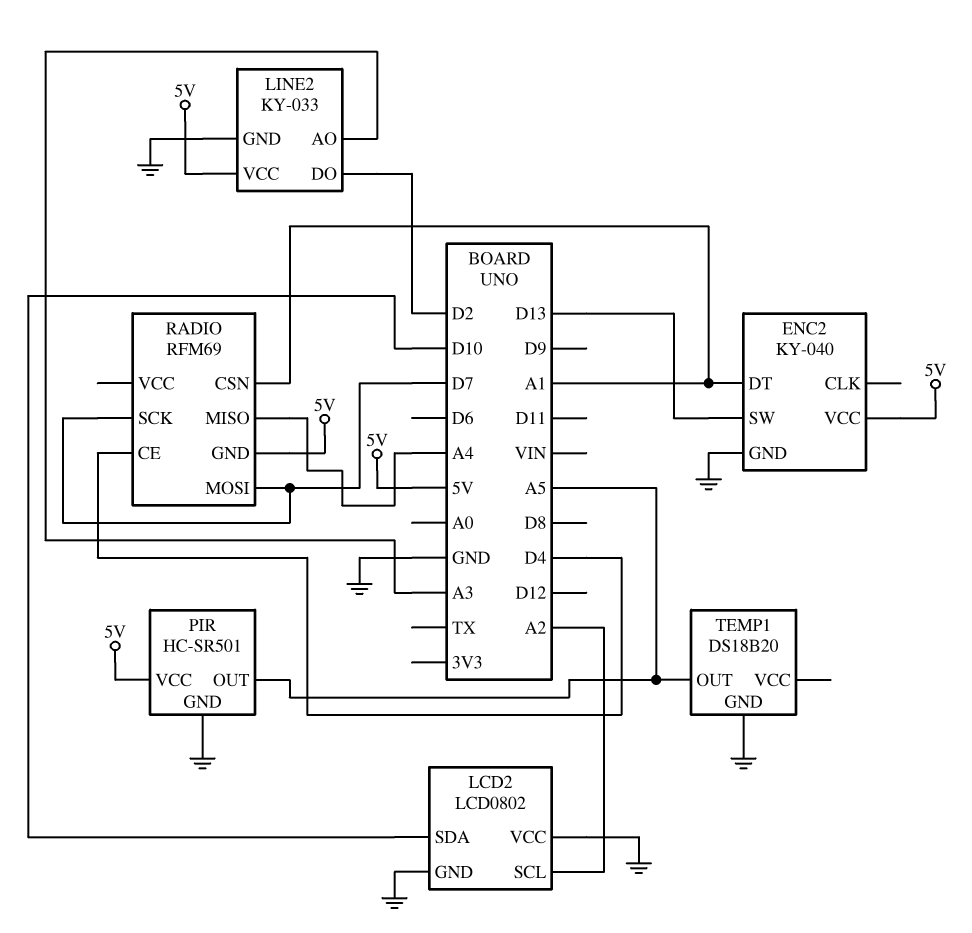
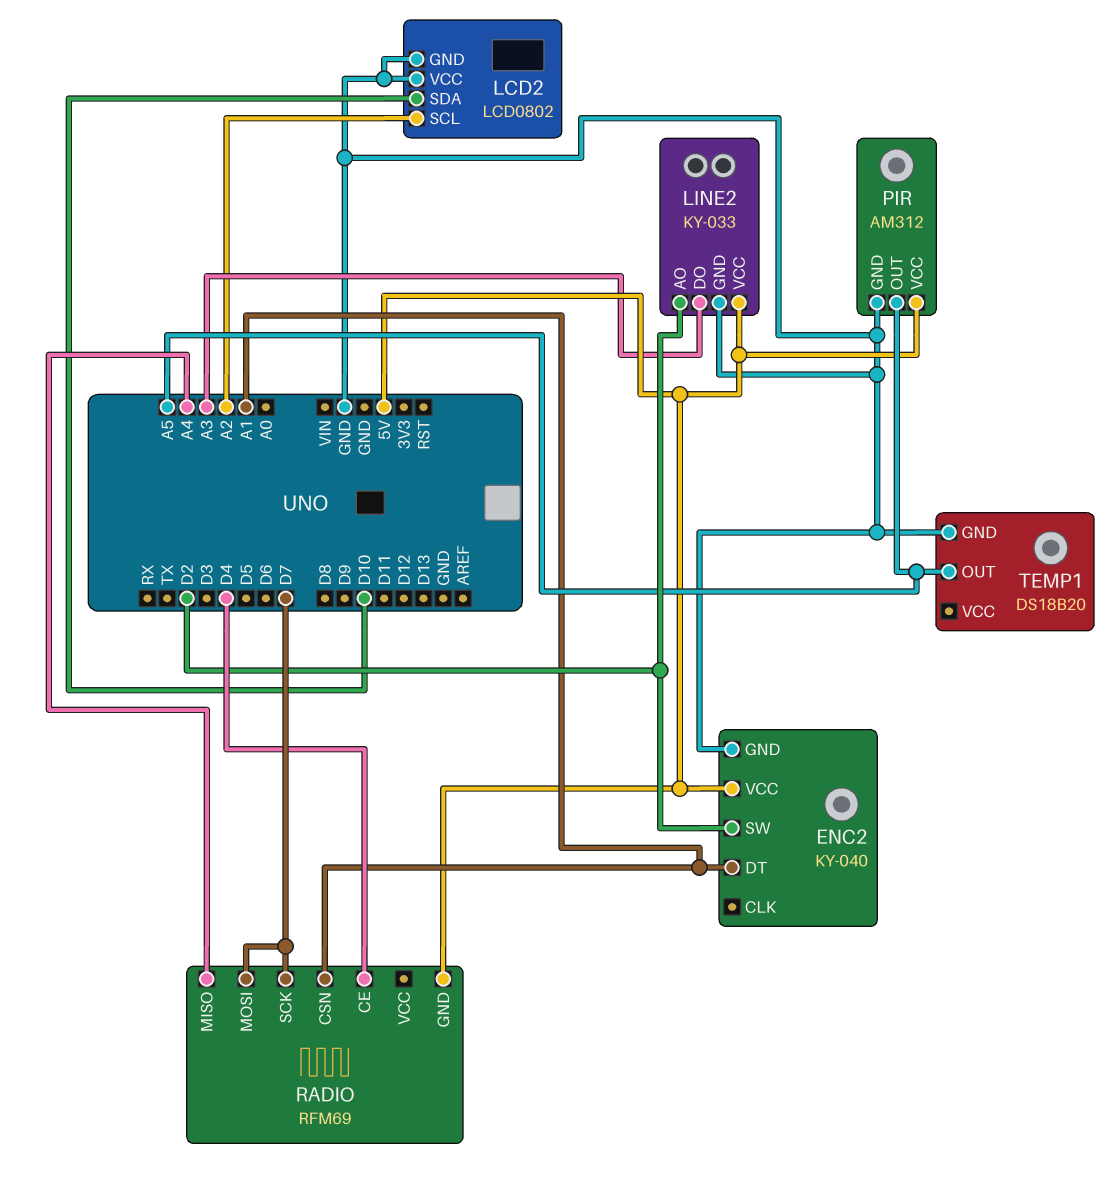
ENC2 pin SW: D13 -> D2
LINE2 pin AO: A3 -> D2
LINE2 pin DO: D2 -> A3
PIR: HC-SR501 -> AM312

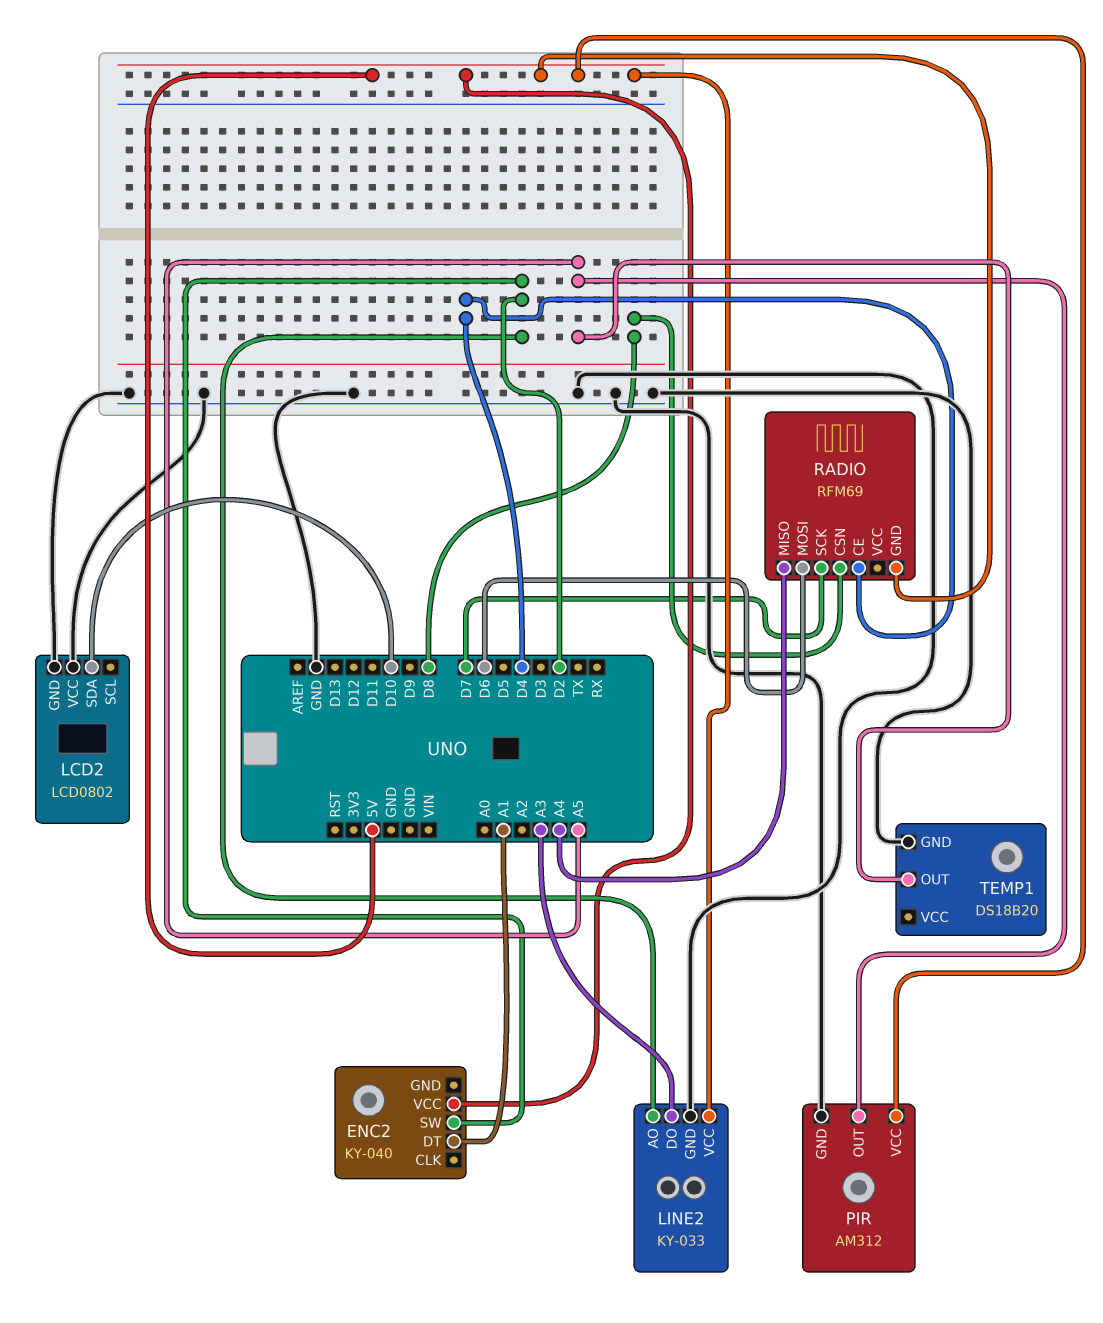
ENC2 pin GND: GND -> none
LCD2 pin SCL: A2 -> none
RADIO pin CSN: A1 -> D8
RADIO pin MOSI: D7 -> D6

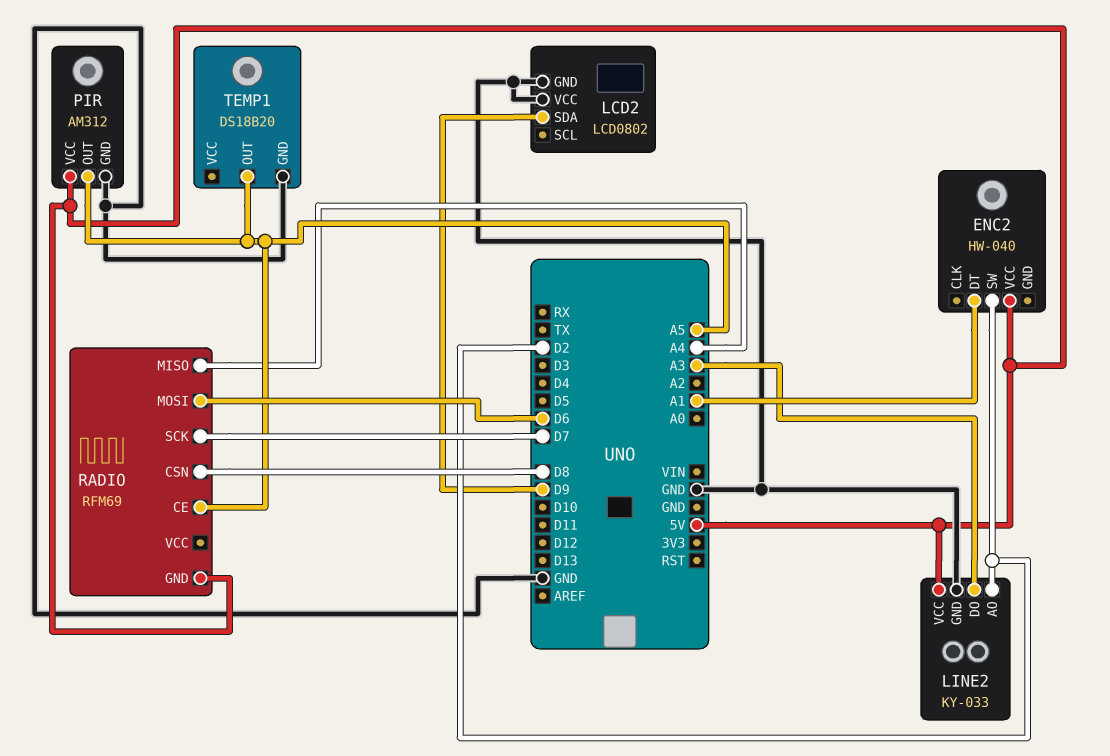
ENC2: KY-040 -> HW-040
LCD2 pin SDA: D10 -> D9
RADIO pin CE: D4 -> A5

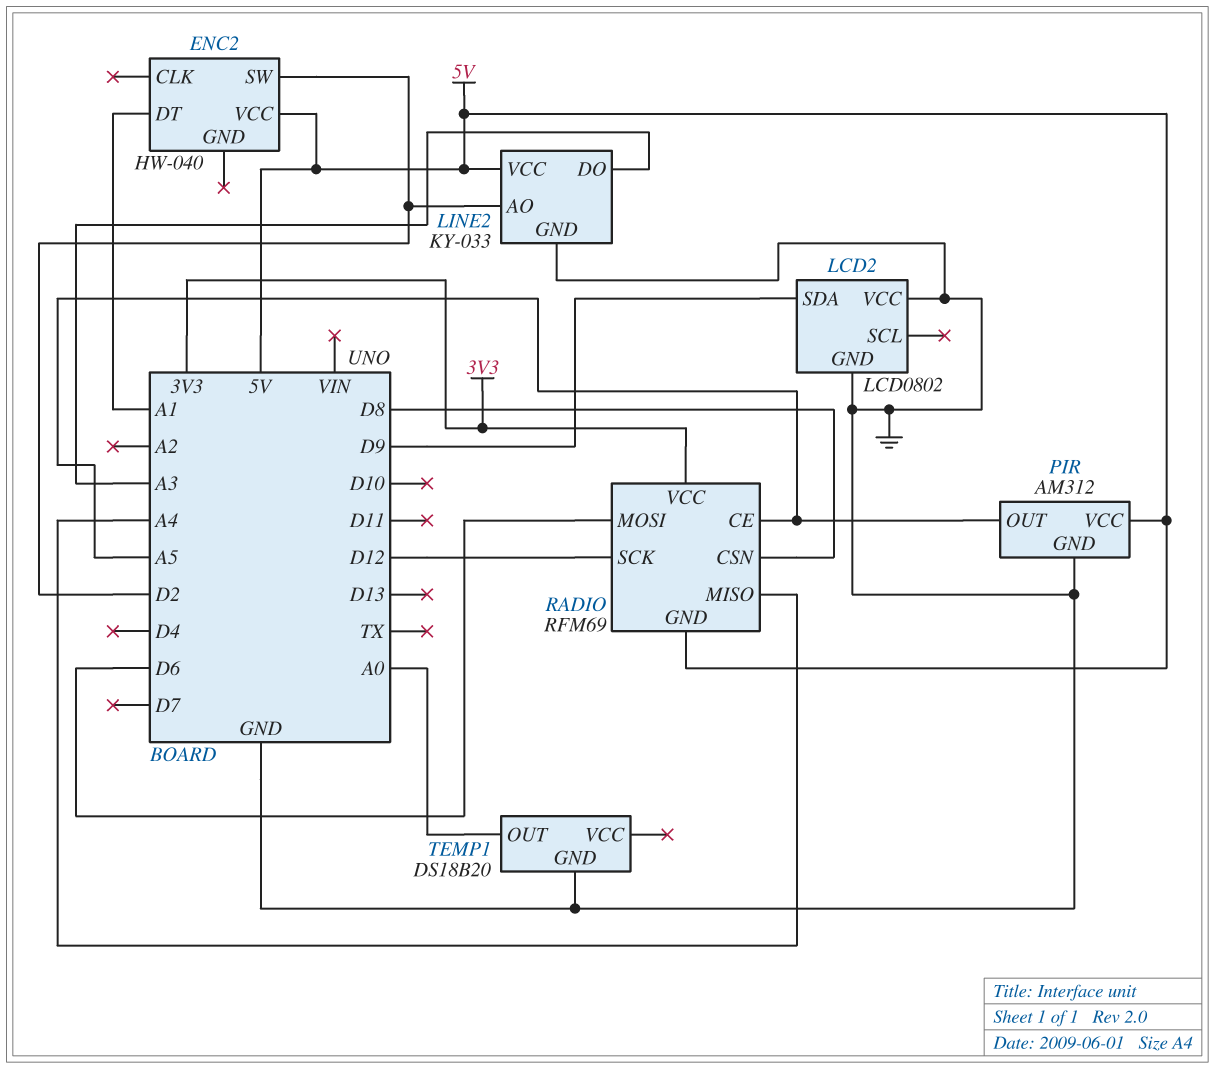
RADIO pin SCK: D7 -> D12
RADIO pin VCC: none -> 3V3
TEMP1 pin OUT: A5 -> A0

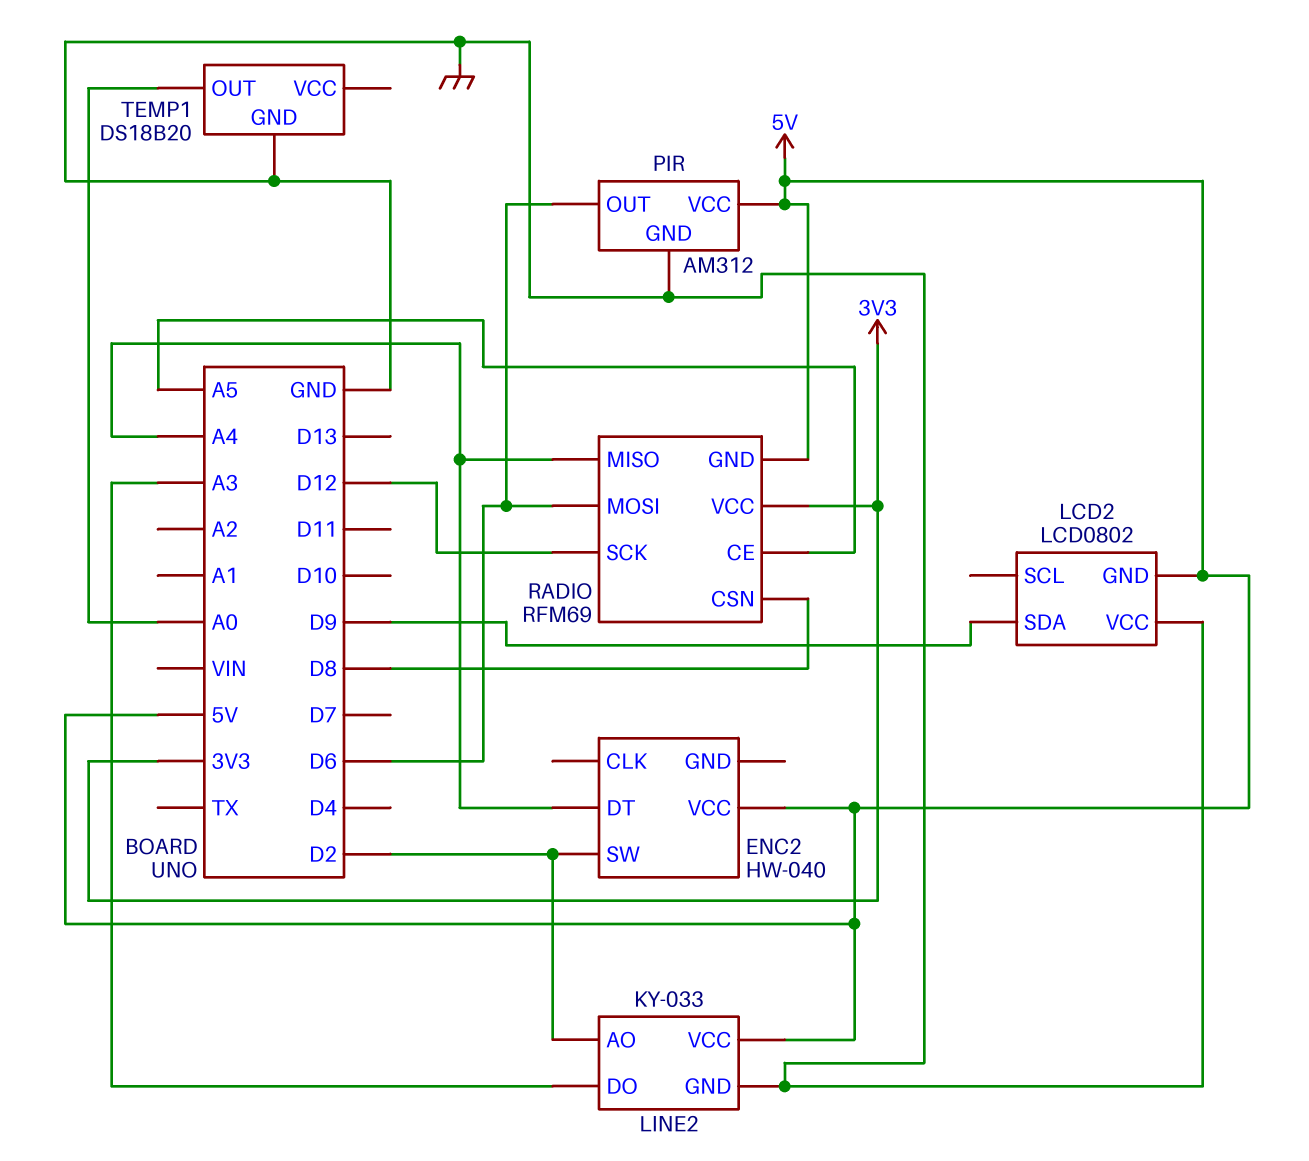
ENC2 pin DT: A1 -> A4
LCD2 pin GND: GND -> 5V
PIR pin OUT: A5 -> D6

